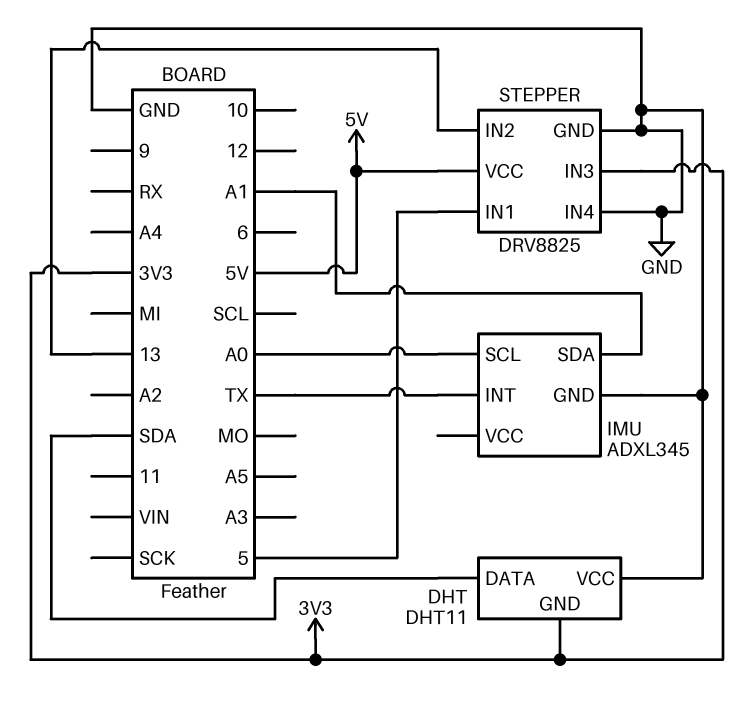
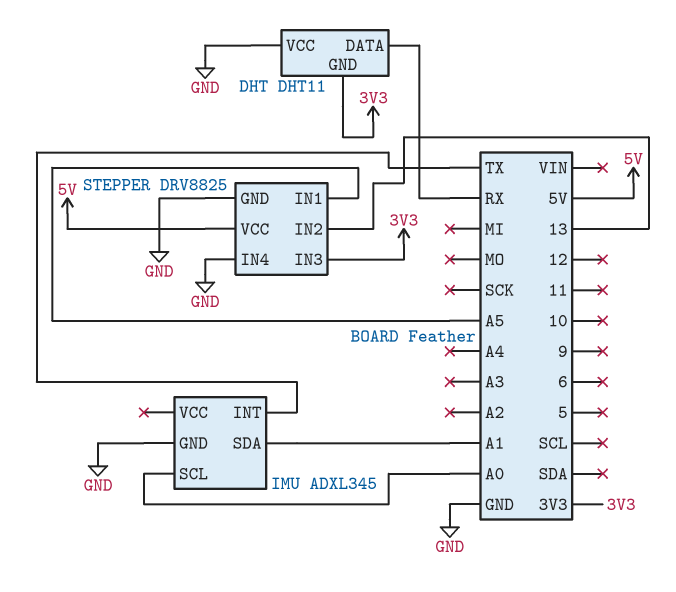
DHT pin DATA: SDA -> RX
STEPPER pin IN1: 5 -> A5

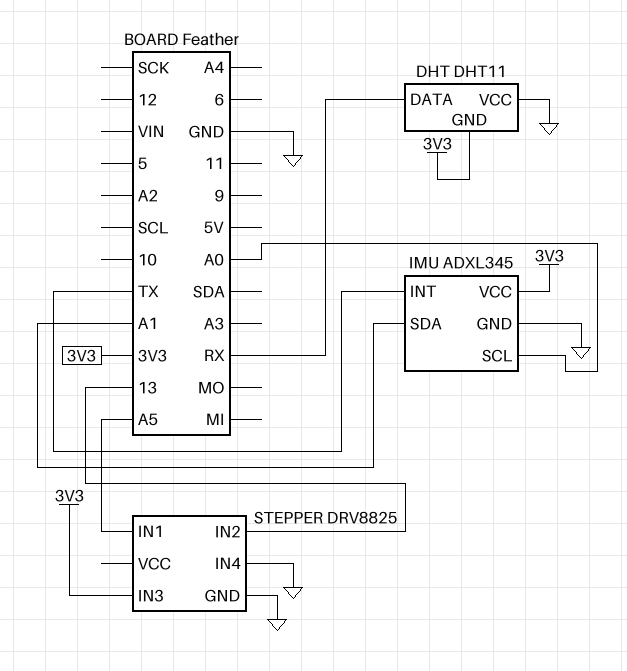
IMU pin VCC: none -> 3V3
STEPPER pin VCC: 5V -> none

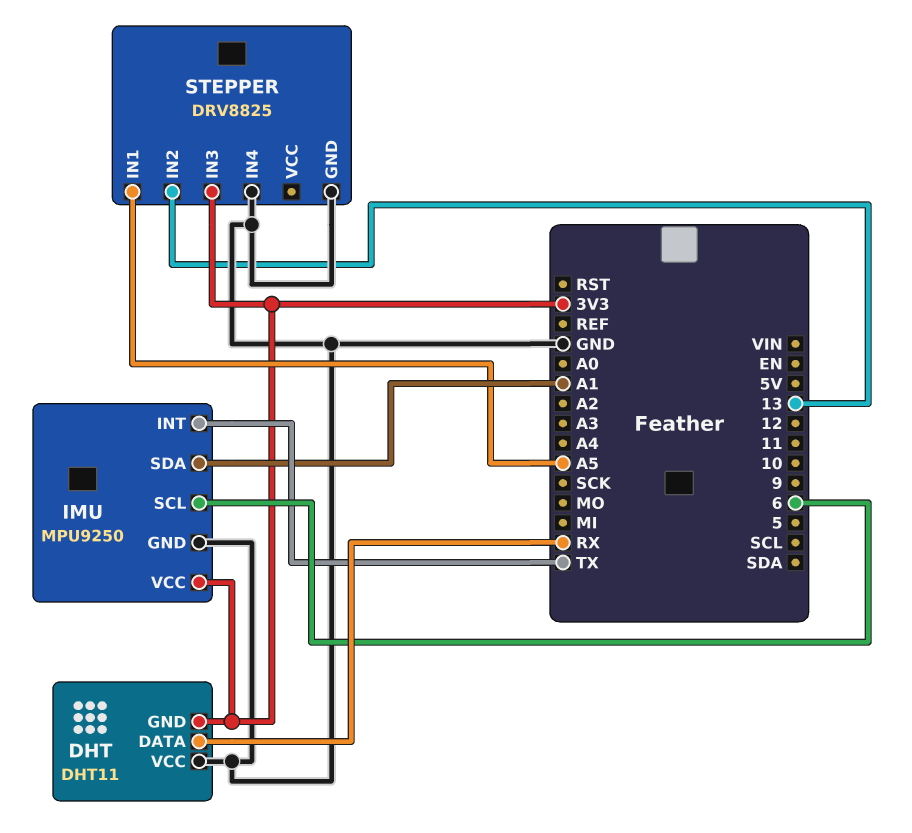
IMU: ADXL345 -> MPU9250
IMU pin SCL: A0 -> 6

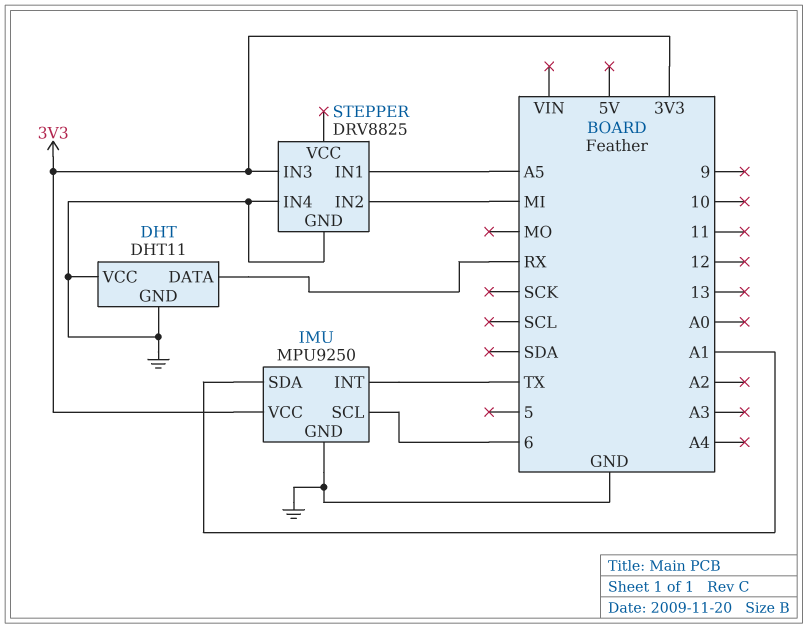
DHT pin GND: 3V3 -> GND
STEPPER pin IN2: 13 -> MI

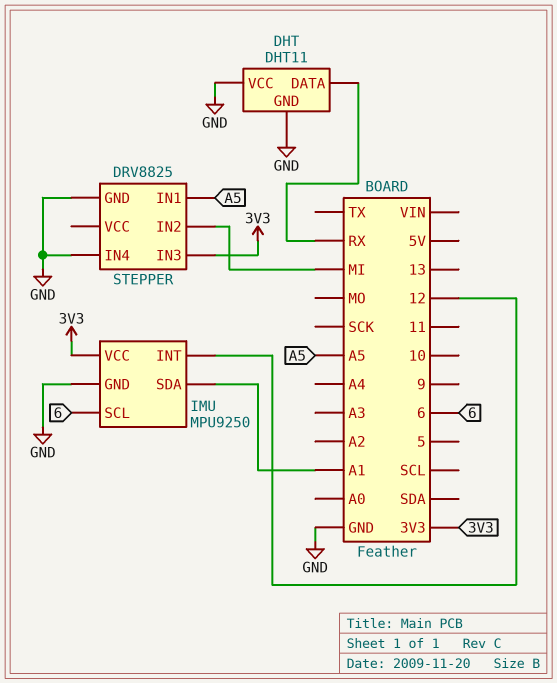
IMU pin INT: TX -> 12

